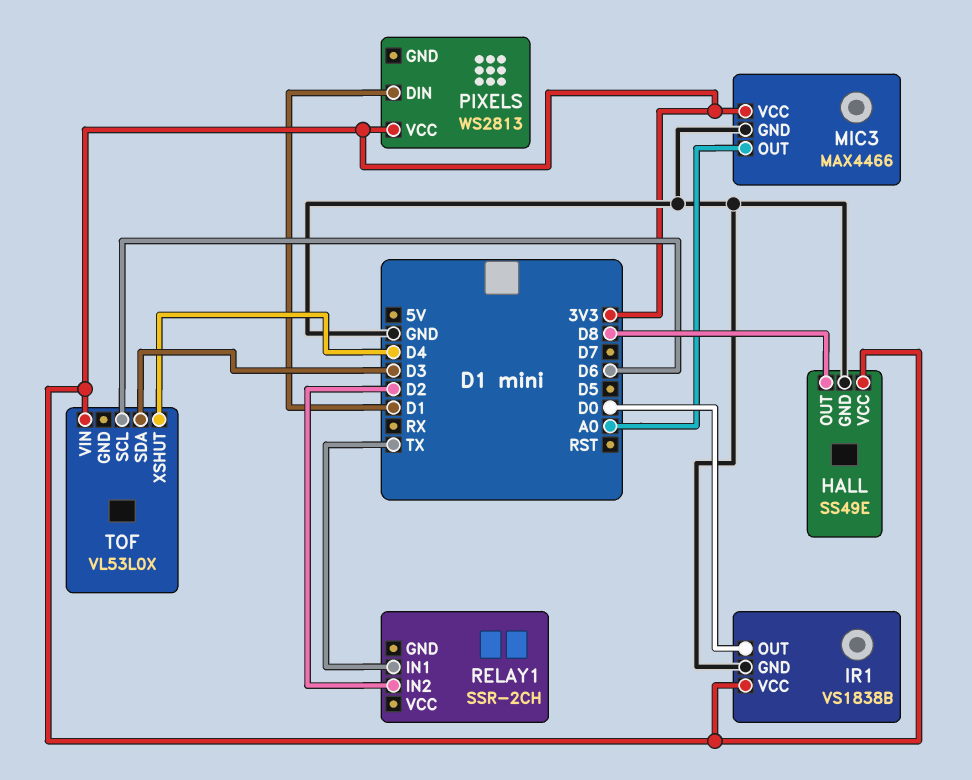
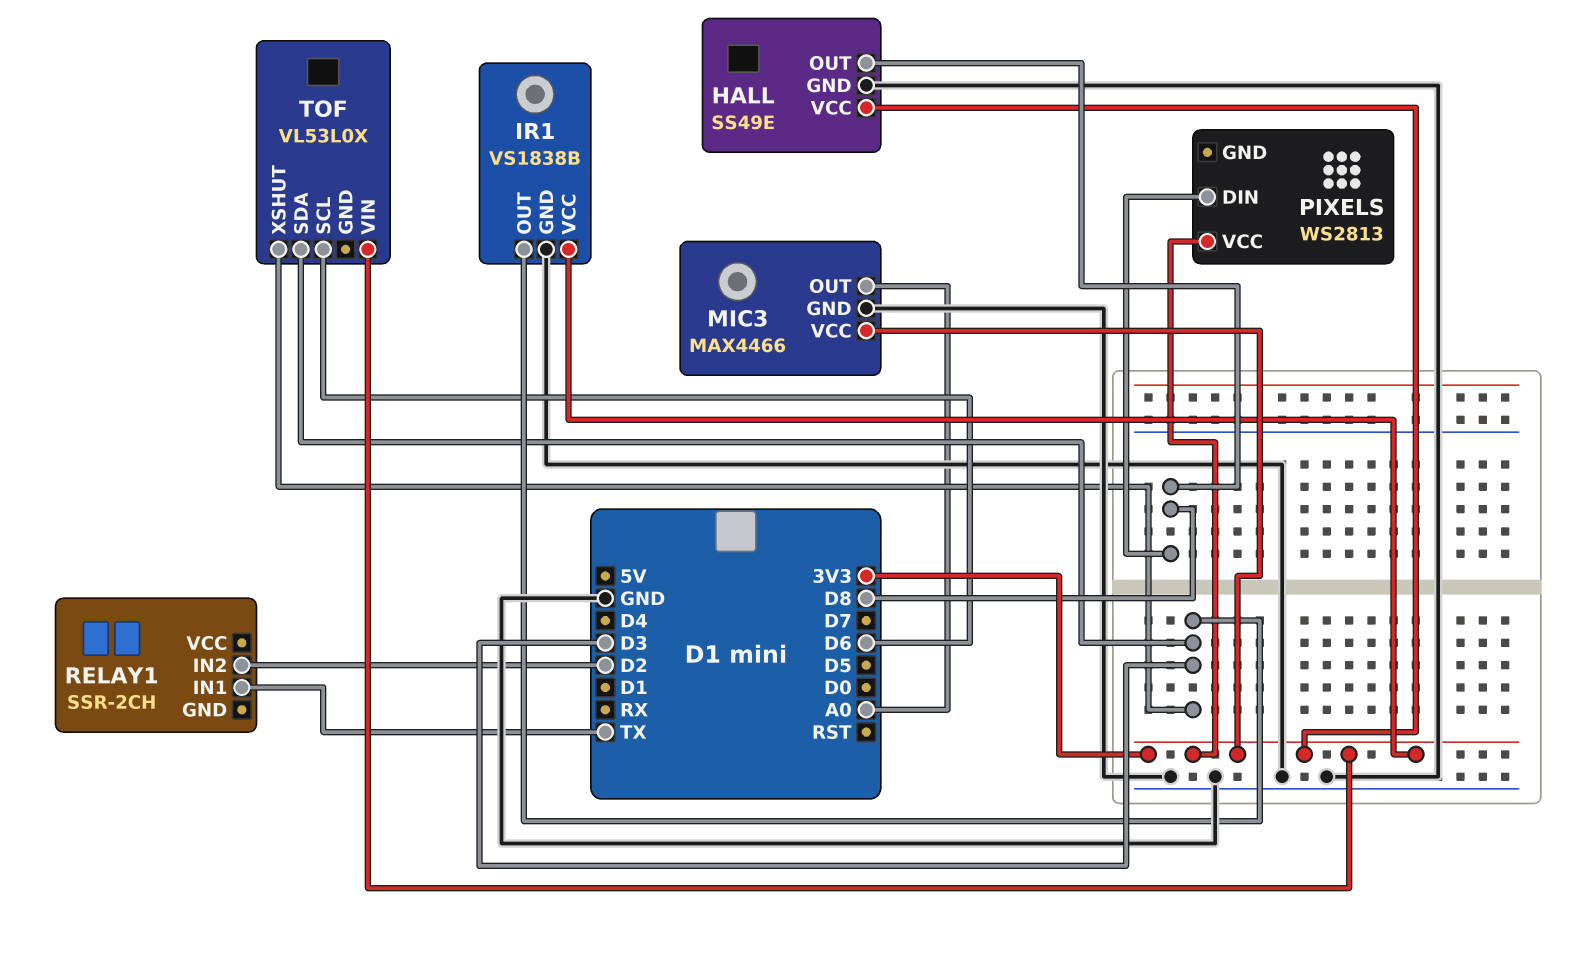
IR1 pin OUT: D0 -> D3
PIXELS pin DIN: D1 -> D8
TOF pin XSHUT: D4 -> D3

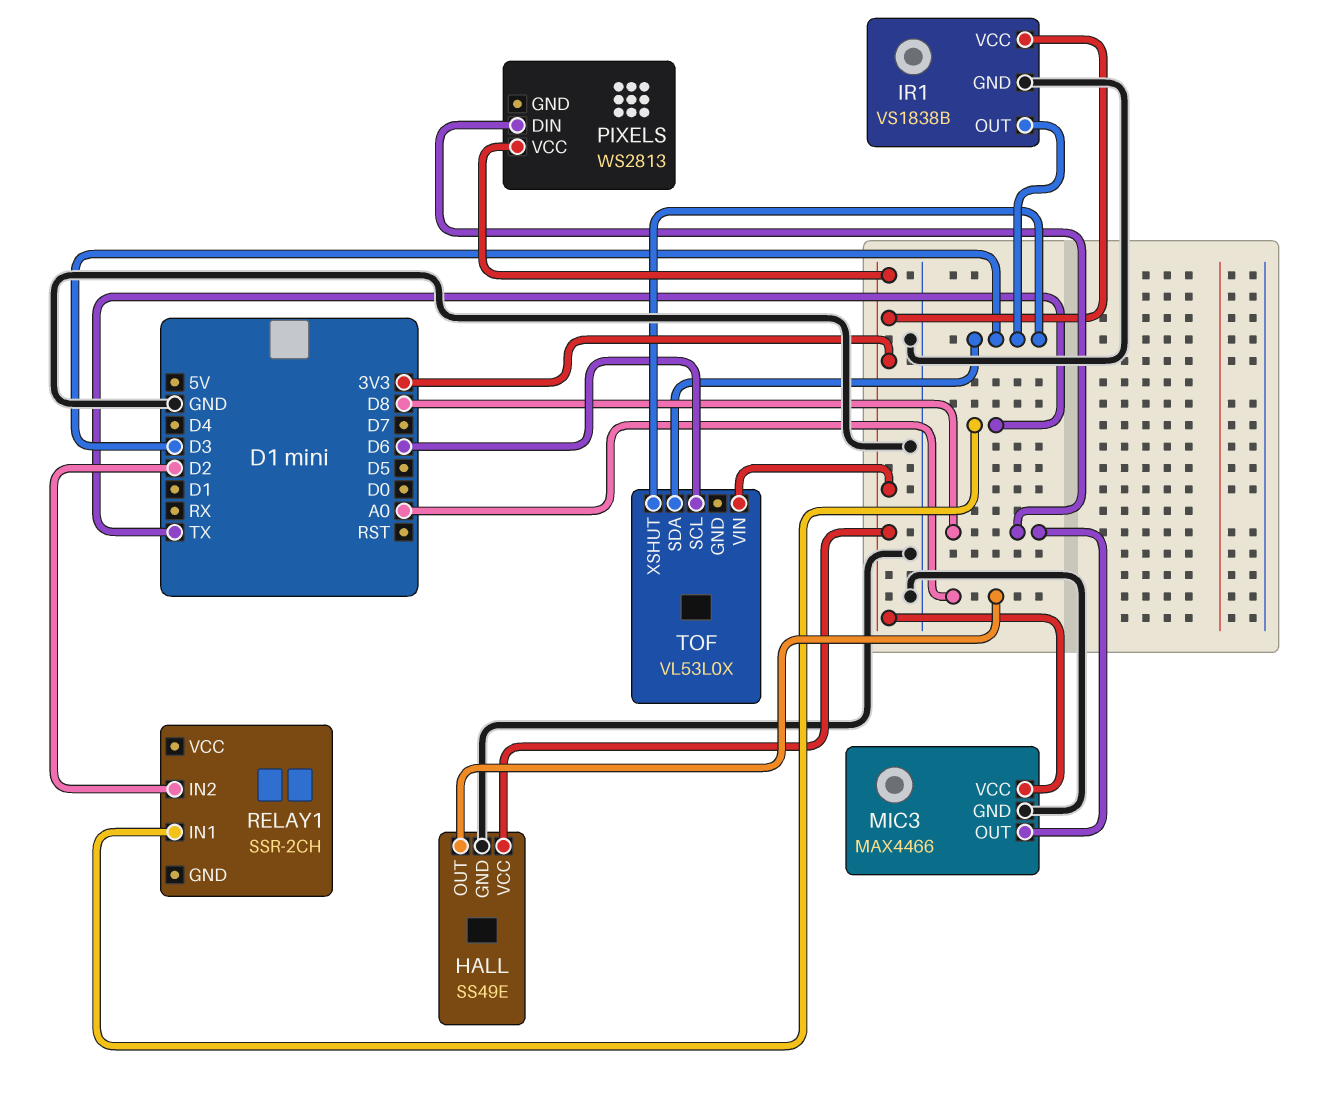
HALL pin OUT: D8 -> A0
MIC3 pin OUT: A0 -> D8

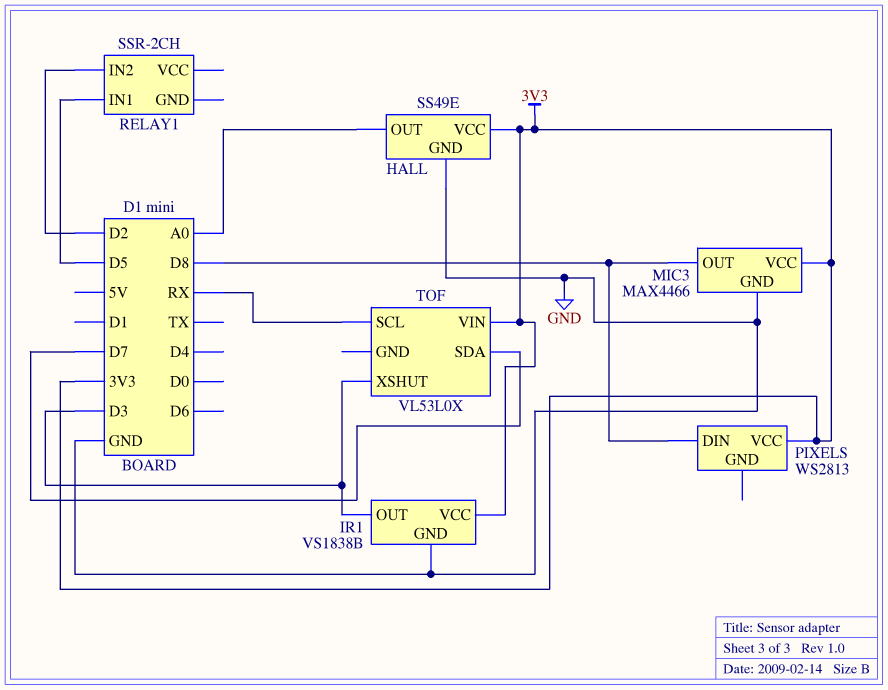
RELAY1 pin IN1: TX -> D5
TOF pin SCL: D6 -> RX
TOF pin SDA: D3 -> D7

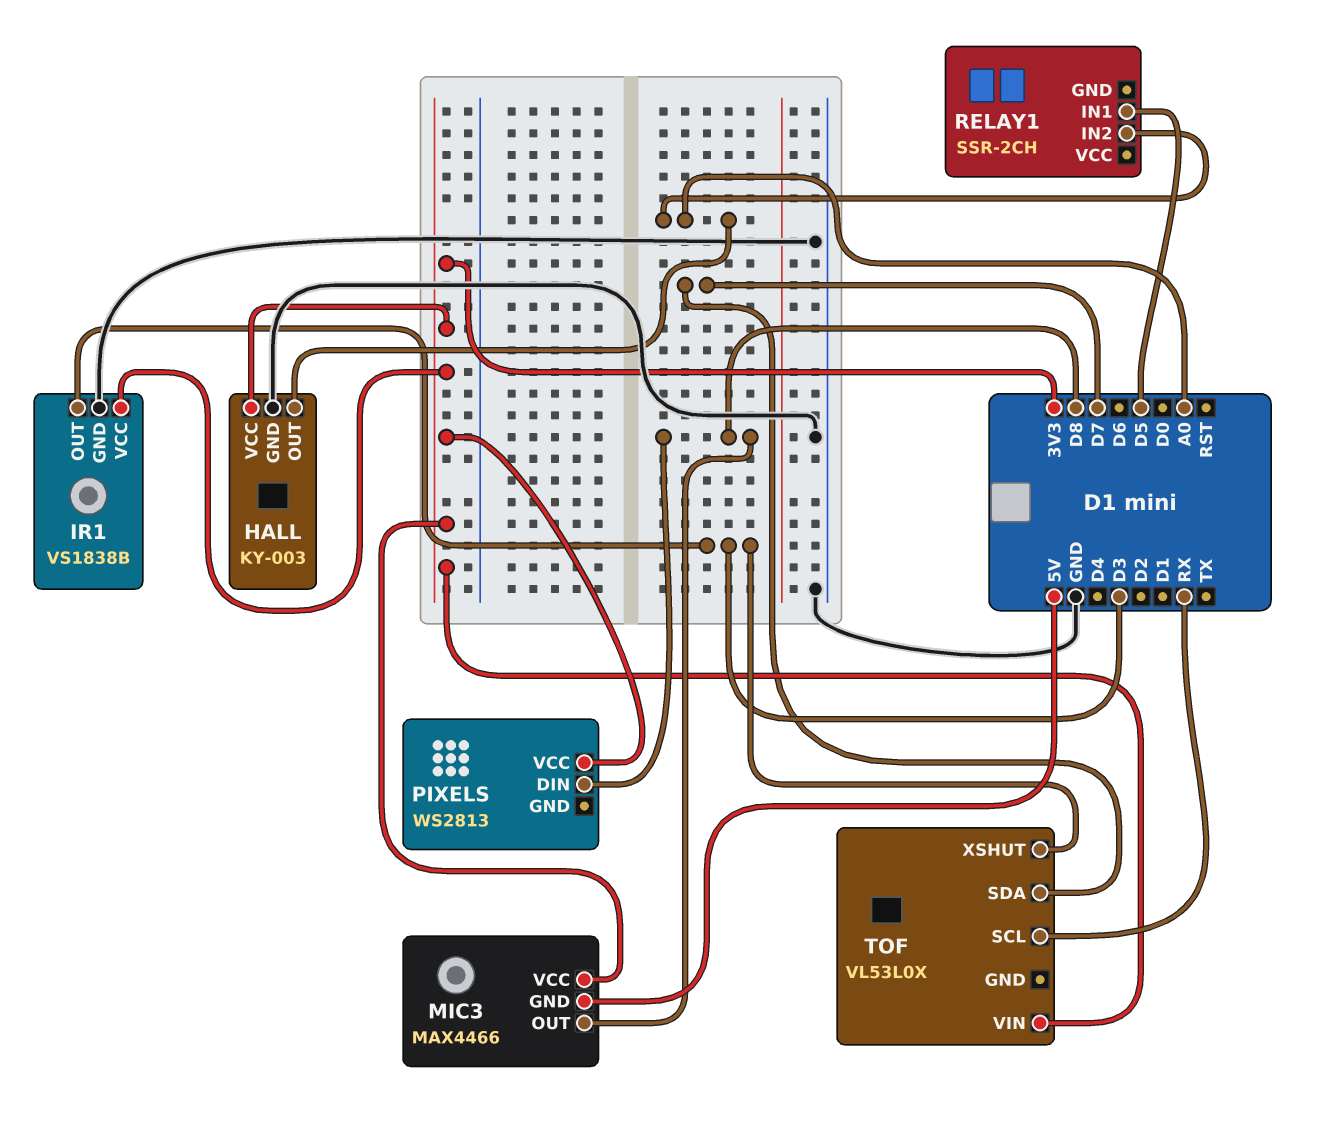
HALL: SS49E -> KY-003
MIC3 pin GND: GND -> 5V
RELAY1 pin IN2: D2 -> A0

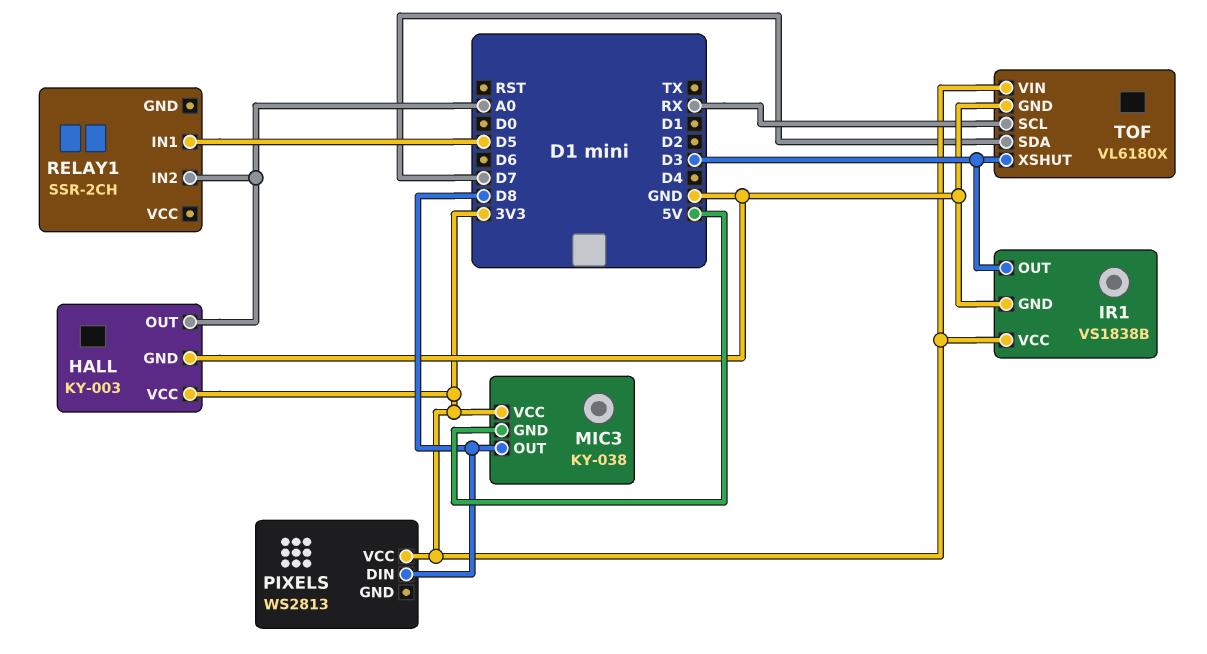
MIC3: MAX4466 -> KY-038
TOF: VL53L0X -> VL6180X
TOF pin GND: none -> GND

